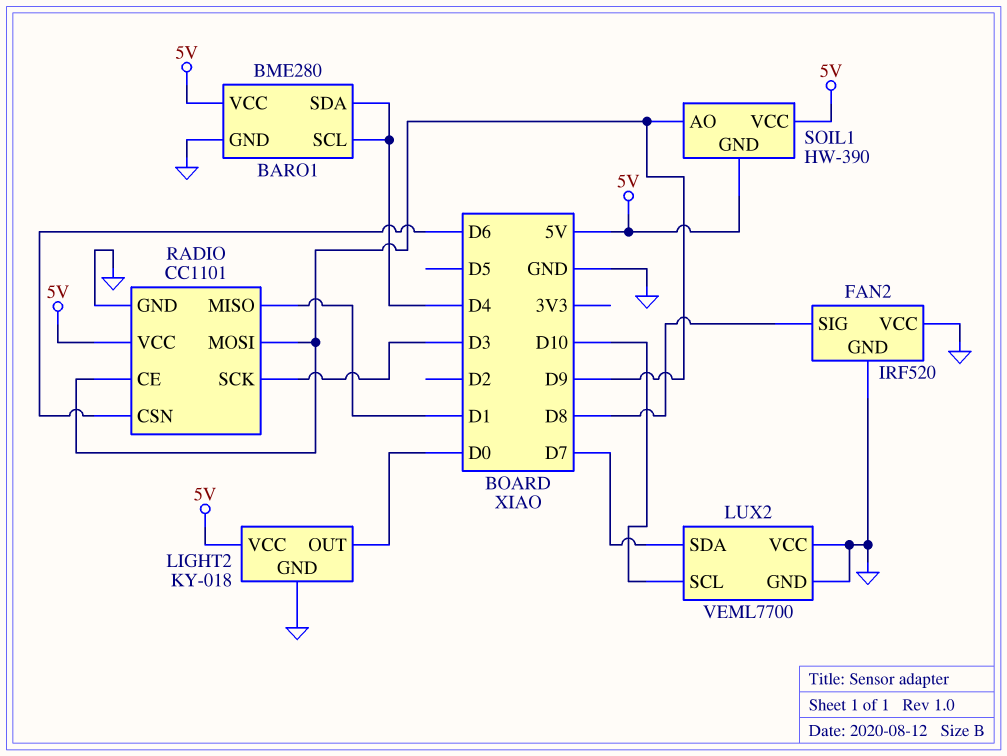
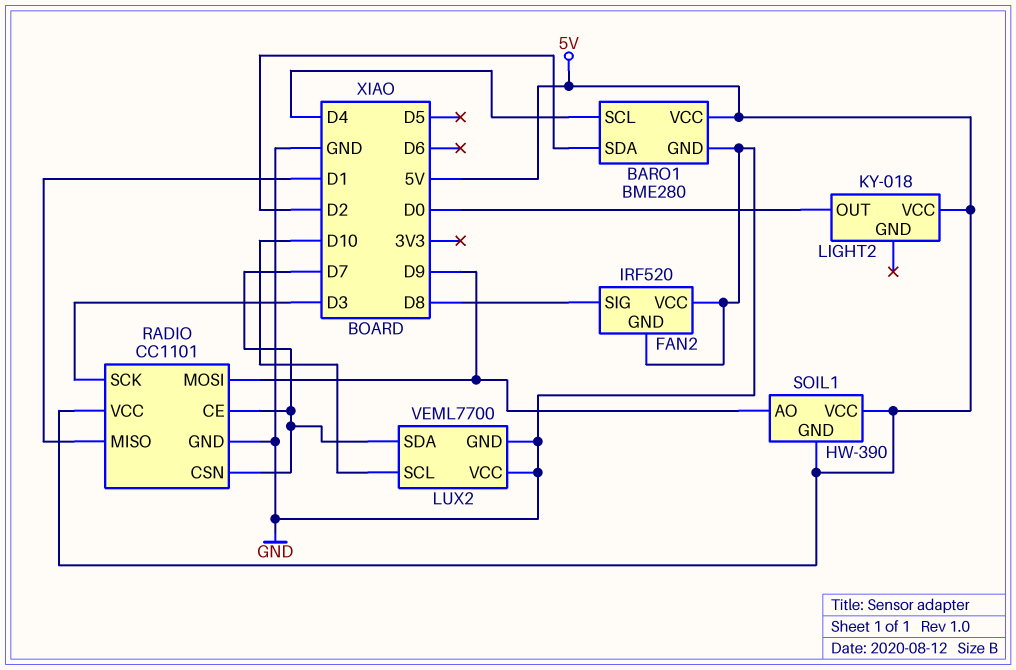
BARO1 pin SDA: D4 -> D2
LIGHT2 pin GND: GND -> none
RADIO pin CE: D9 -> D7
RADIO pin CSN: D6 -> D7

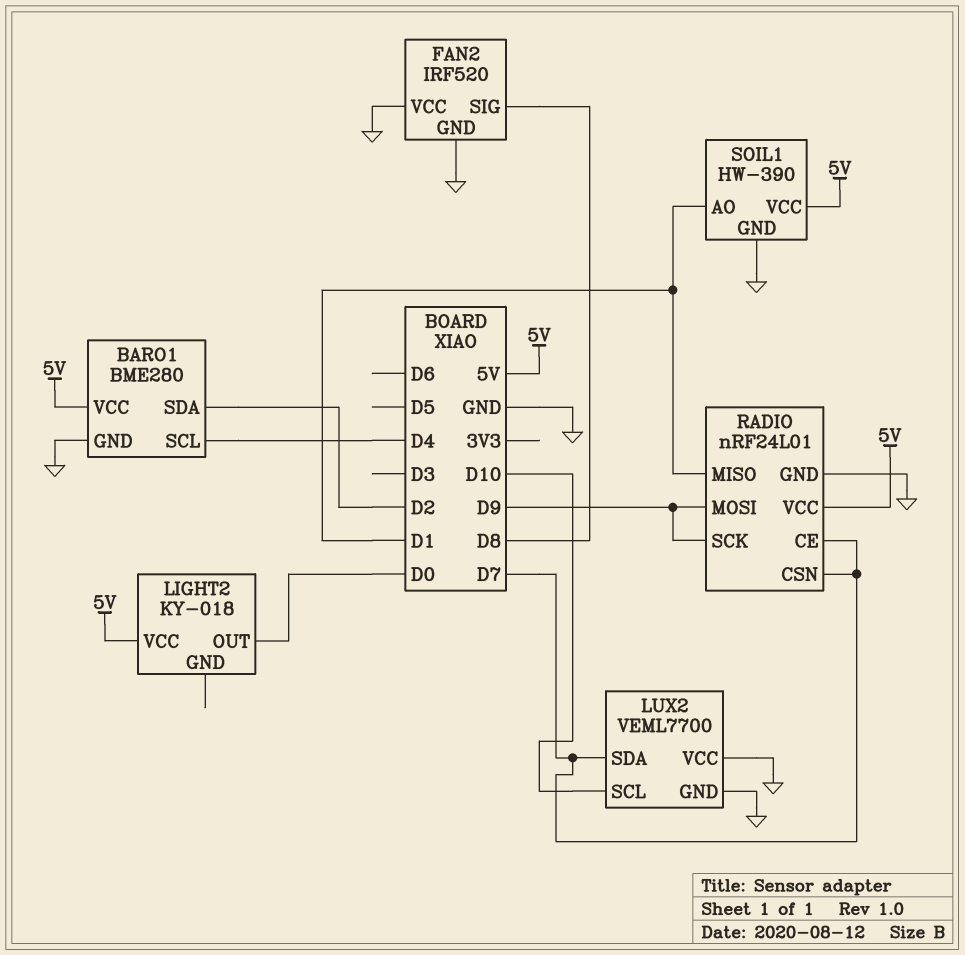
RADIO: CC1101 -> nRF24L01
RADIO pin SCK: D3 -> D9
SOIL1 pin AO: D9 -> D1
SOIL1 pin GND: 5V -> GND

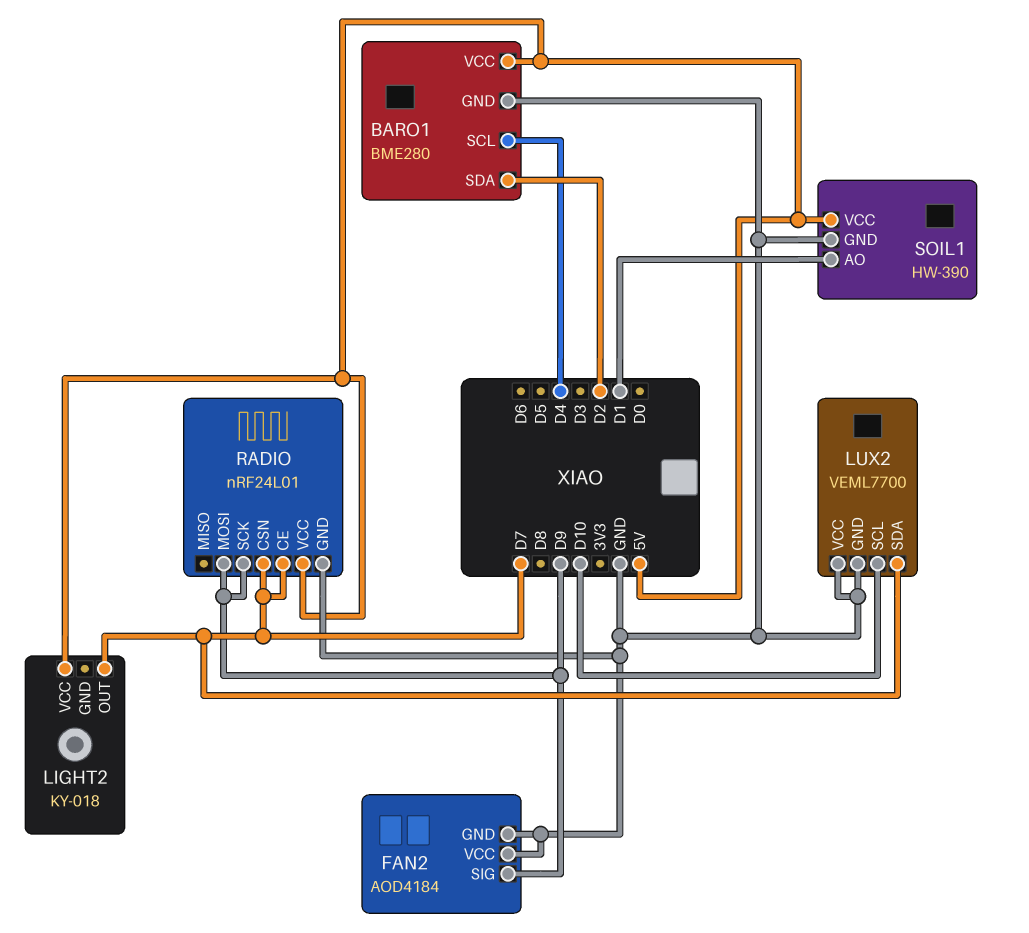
FAN2: IRF520 -> AOD4184
FAN2 pin SIG: D8 -> D9
LIGHT2 pin OUT: D0 -> D7
RADIO pin MISO: D1 -> none

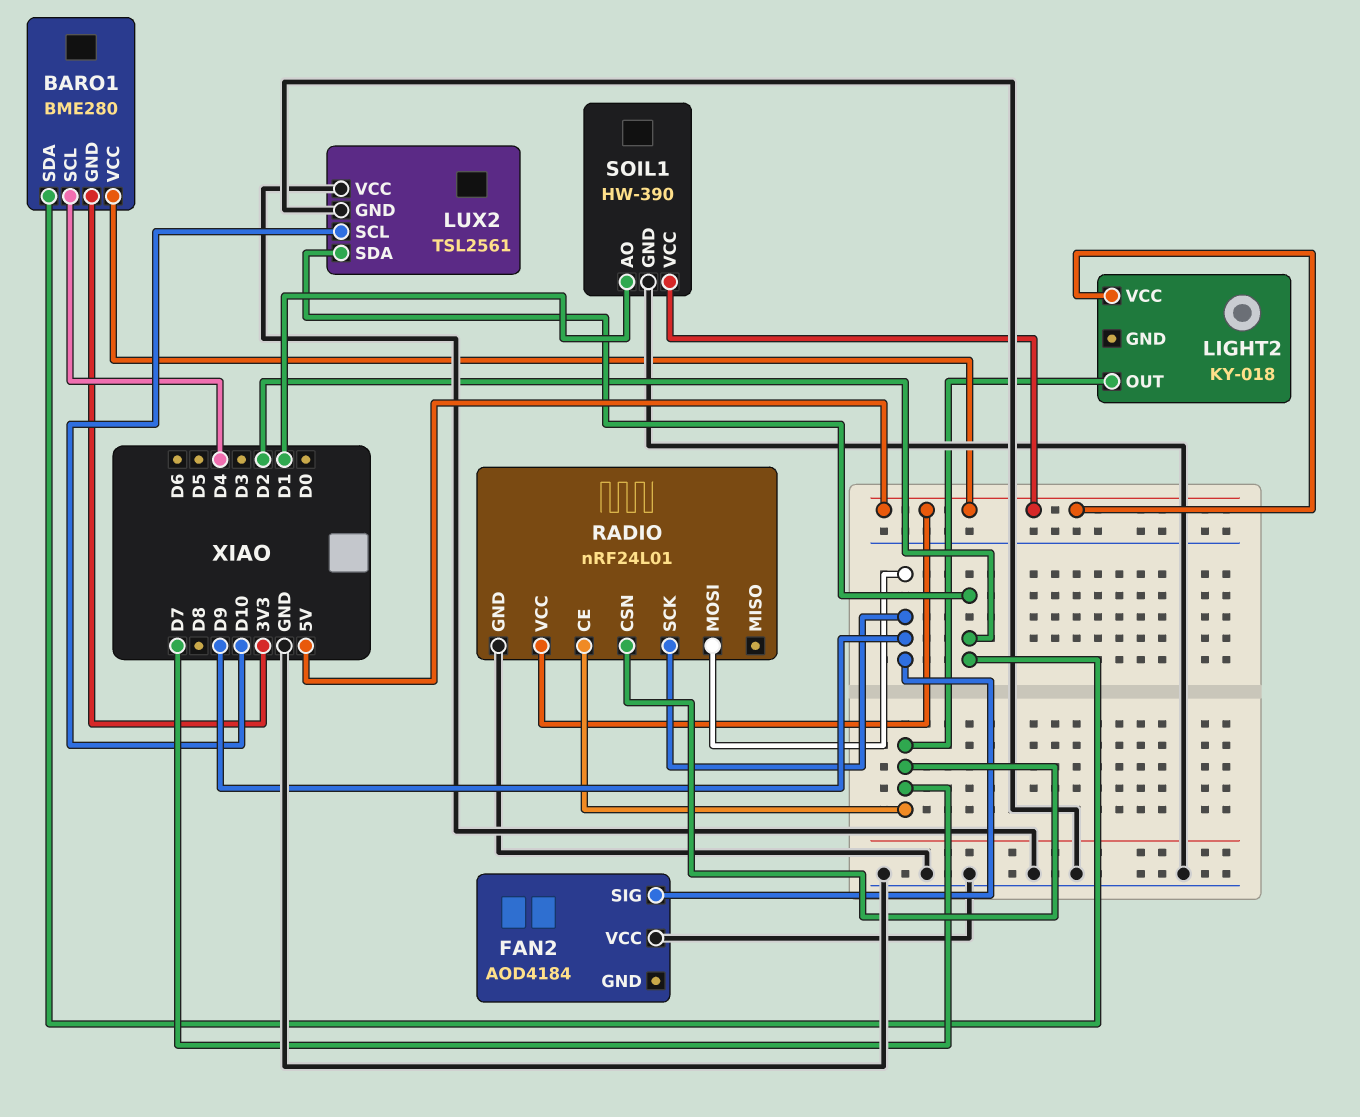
BARO1 pin GND: GND -> 3V3
FAN2 pin GND: GND -> none
LUX2: VEML7700 -> TSL2561
LUX2 pin SDA: D7 -> D2

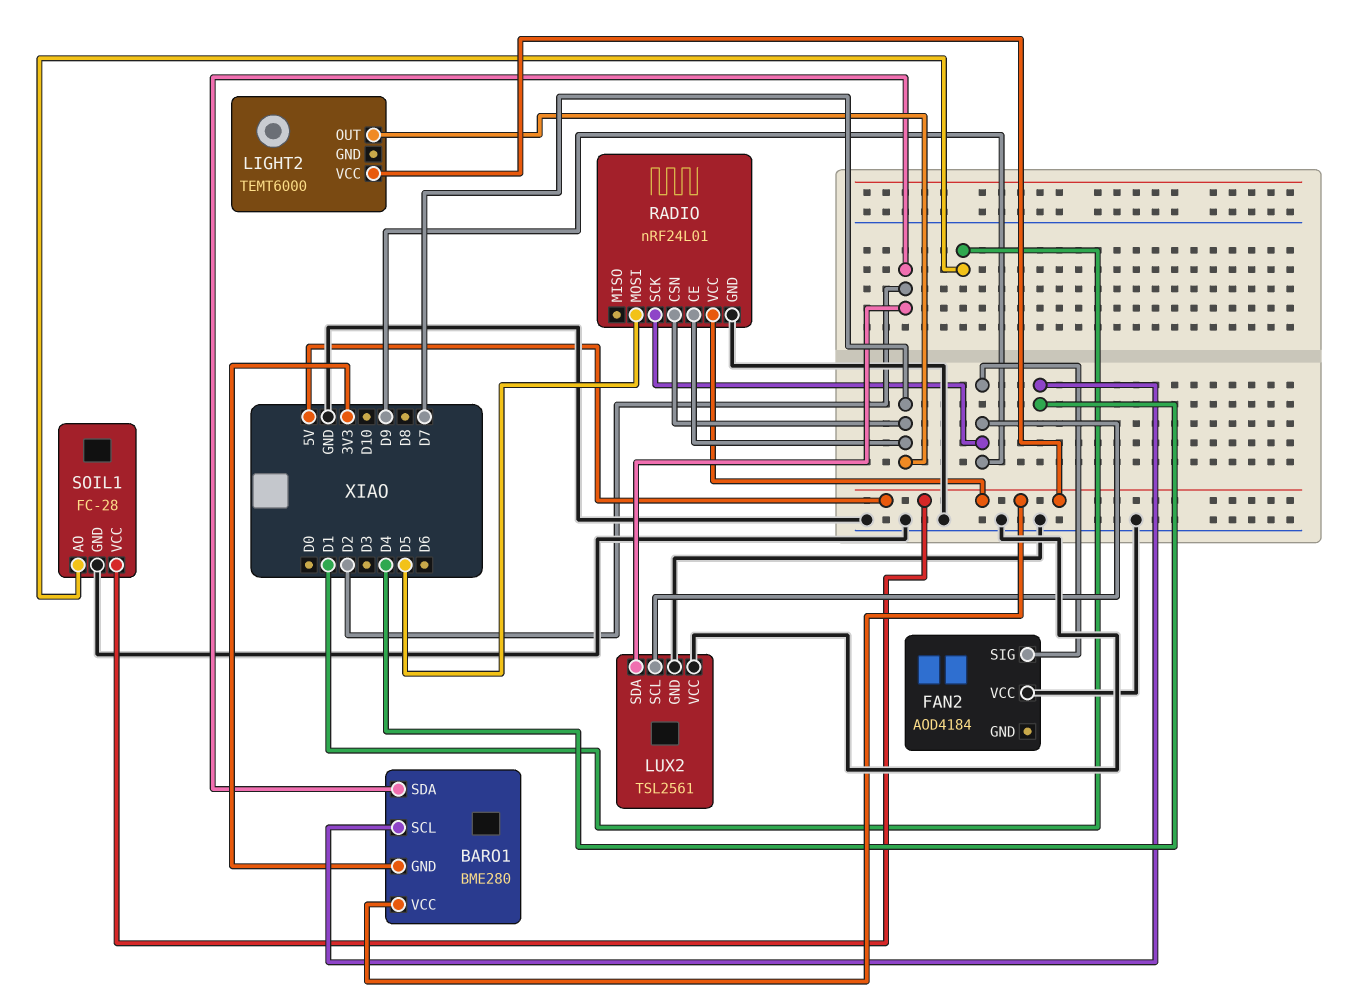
LIGHT2: KY-018 -> TEMT6000
LUX2 pin SCL: D10 -> D9
RADIO pin MOSI: D9 -> D5
SOIL1: HW-390 -> FC-28

